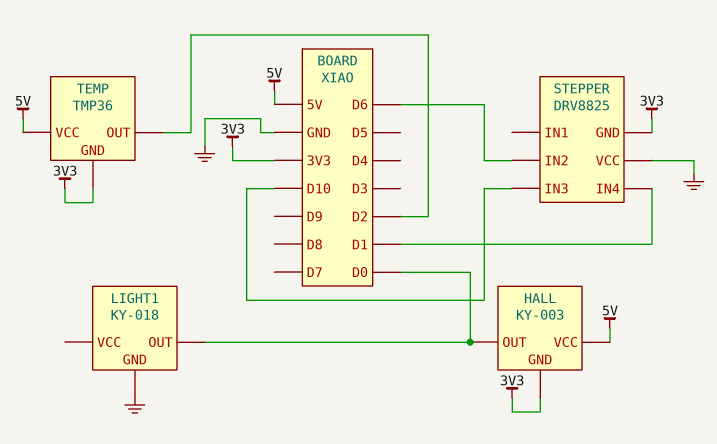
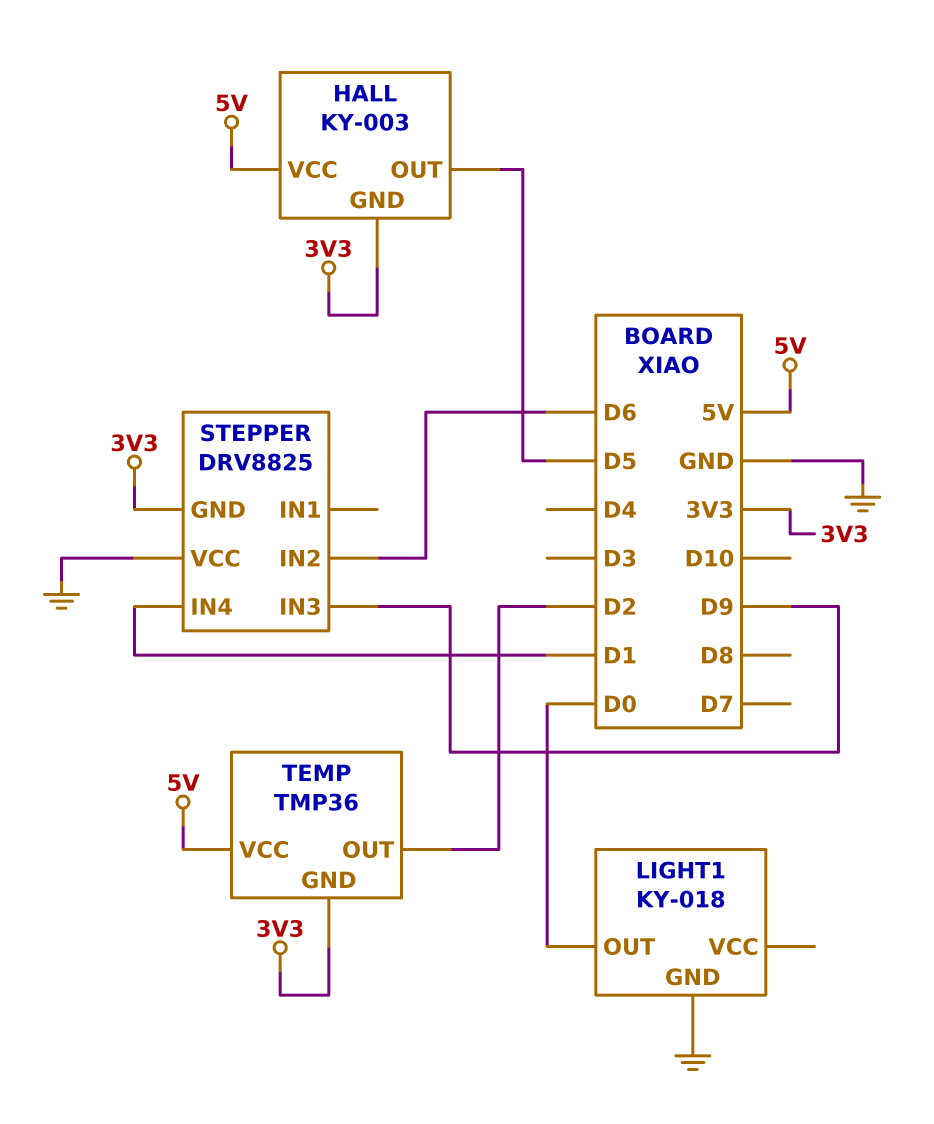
HALL pin OUT: D0 -> D5
STEPPER pin IN3: D10 -> D9

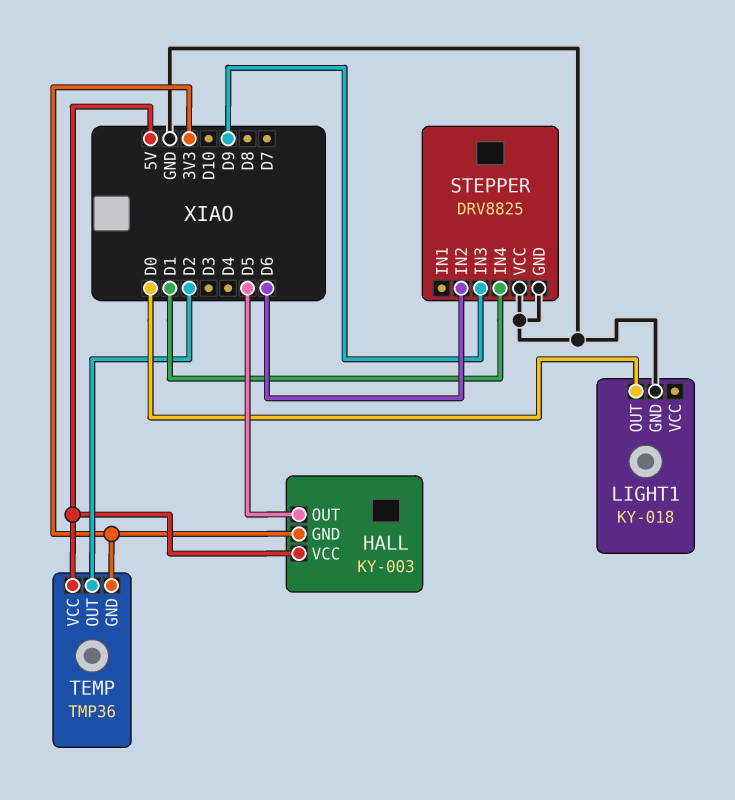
STEPPER pin GND: 3V3 -> GND

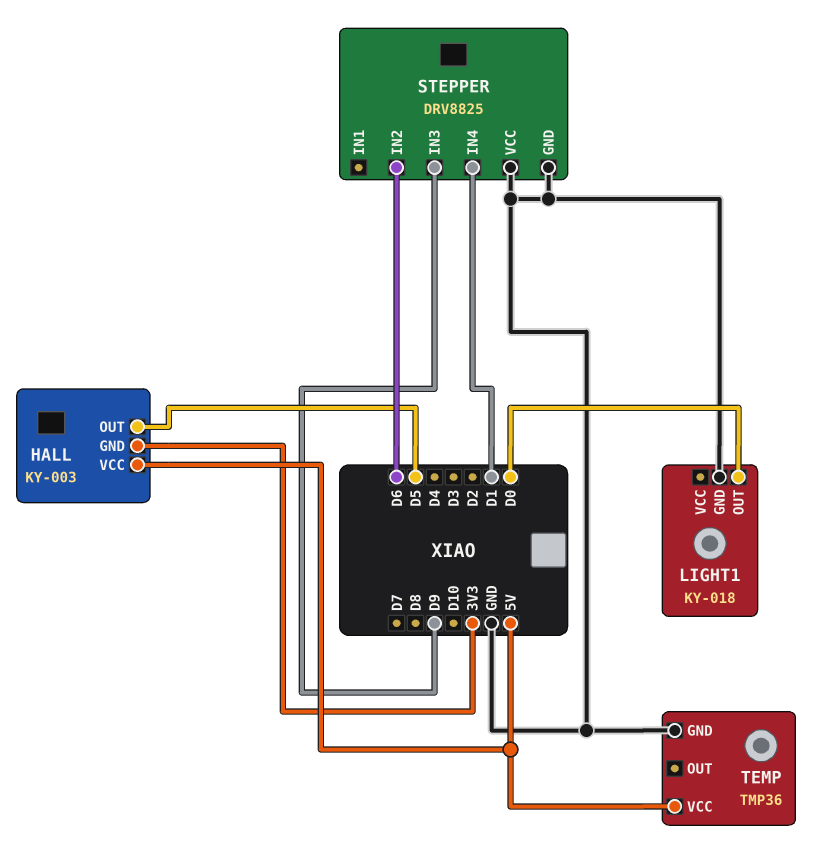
TEMP pin GND: 3V3 -> GND
TEMP pin OUT: D2 -> none

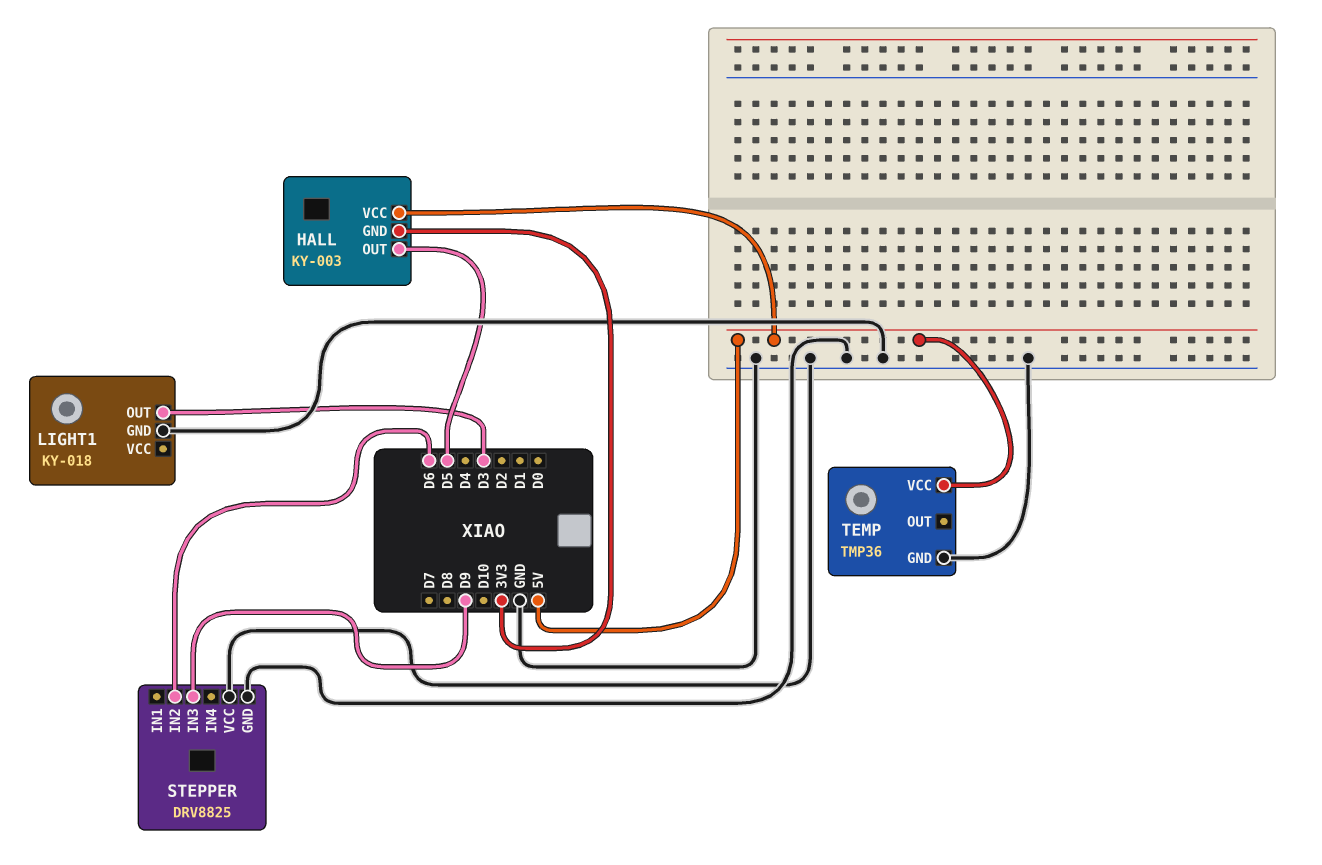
LIGHT1 pin OUT: D0 -> D3
STEPPER pin IN4: D1 -> none

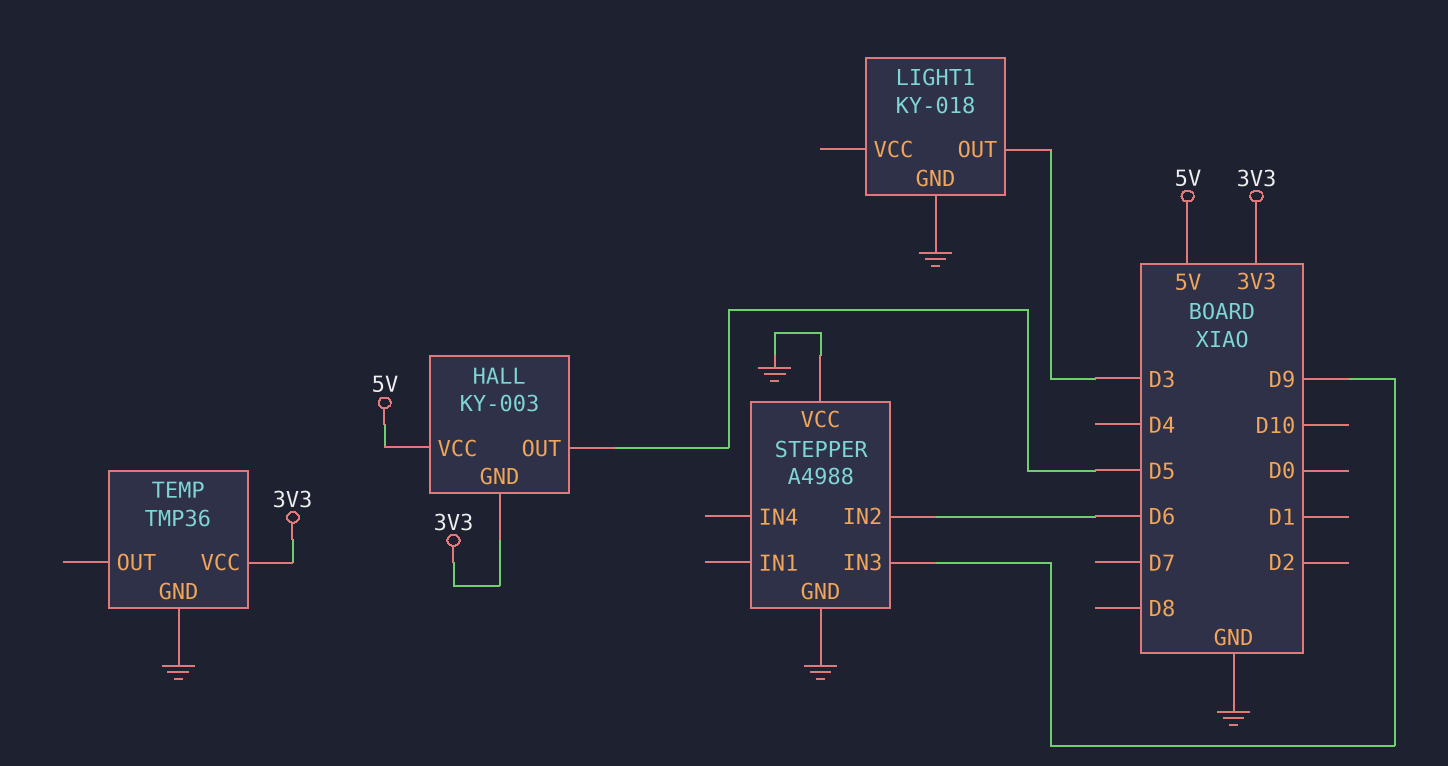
STEPPER: DRV8825 -> A4988
TEMP pin VCC: 5V -> 3V3

